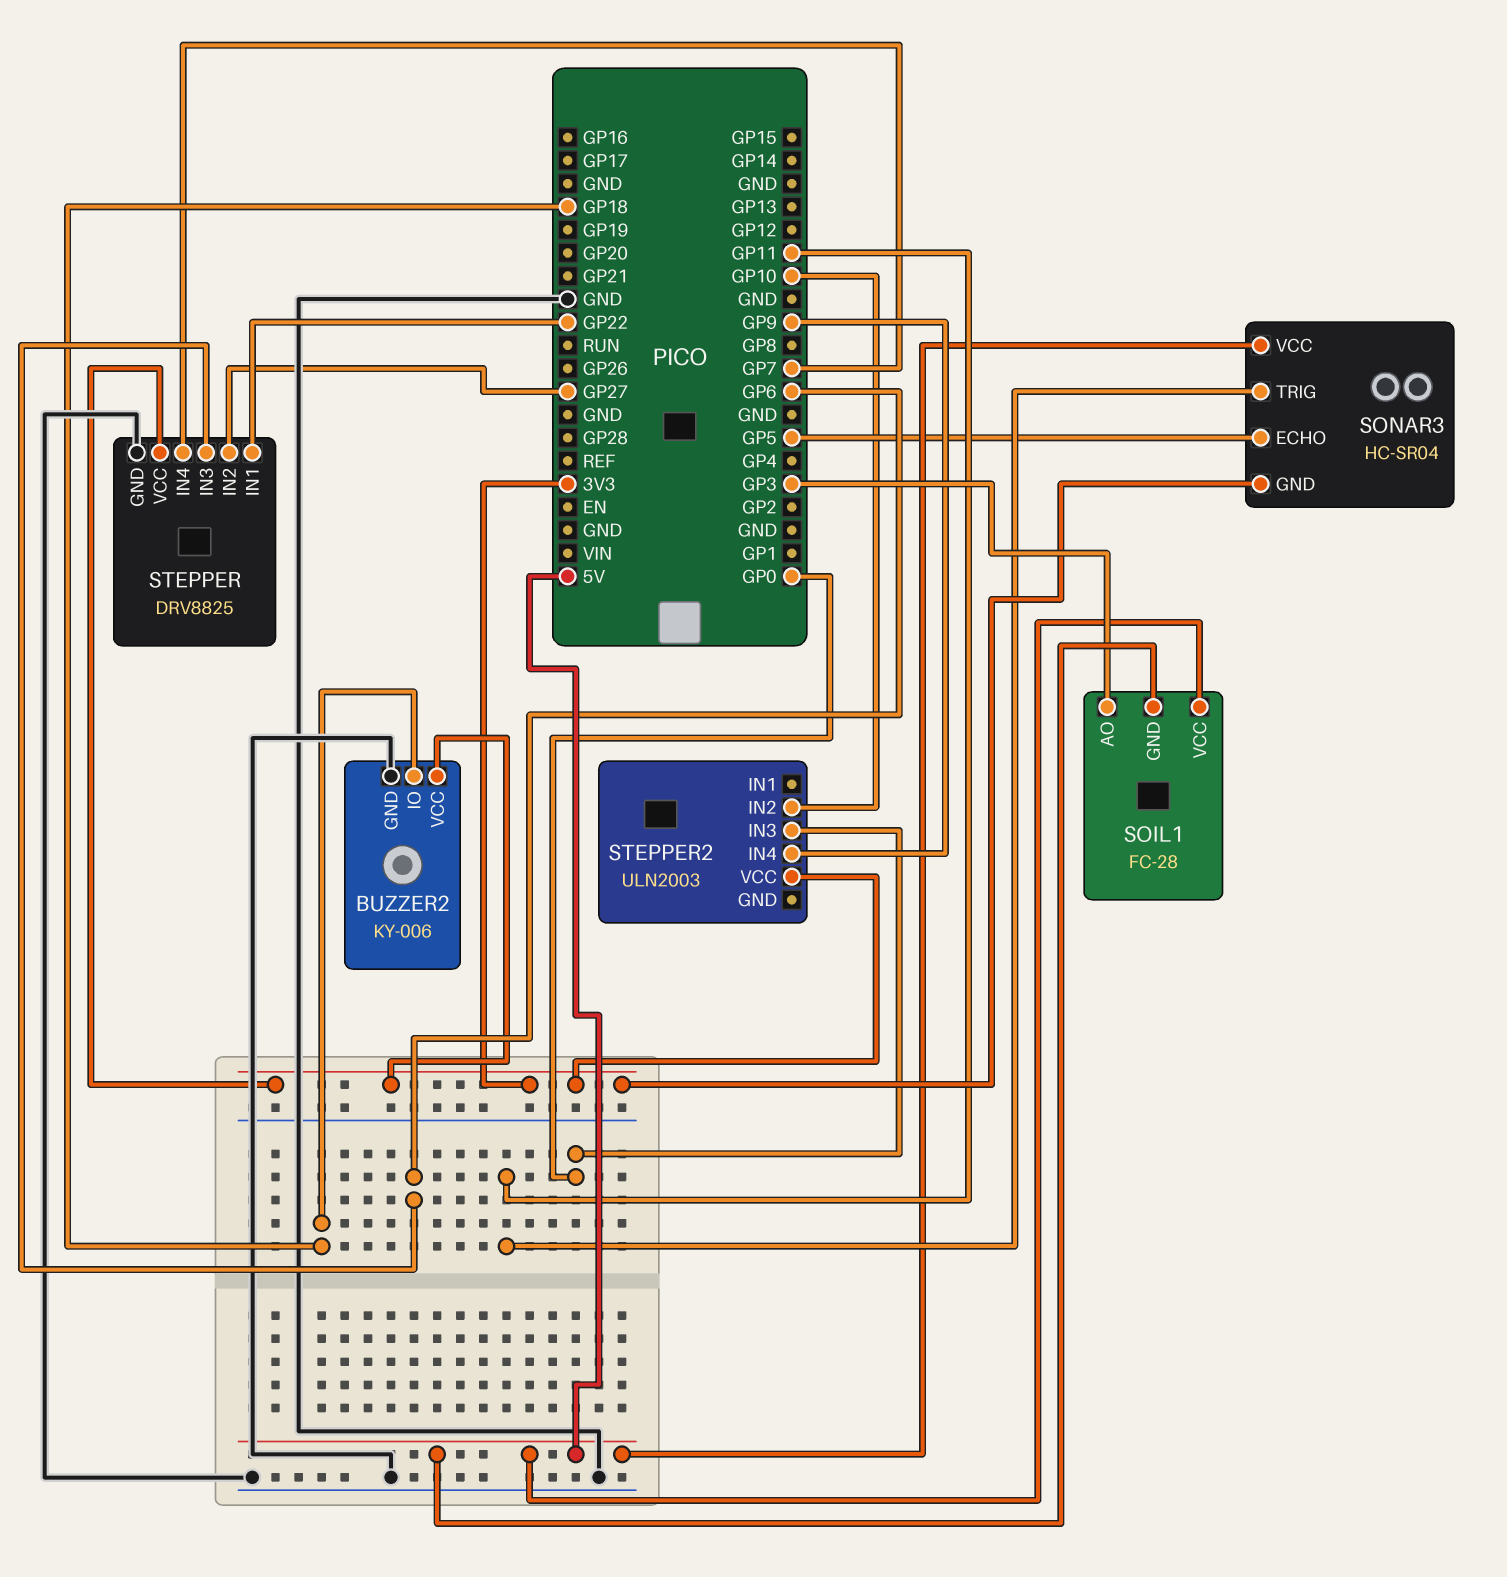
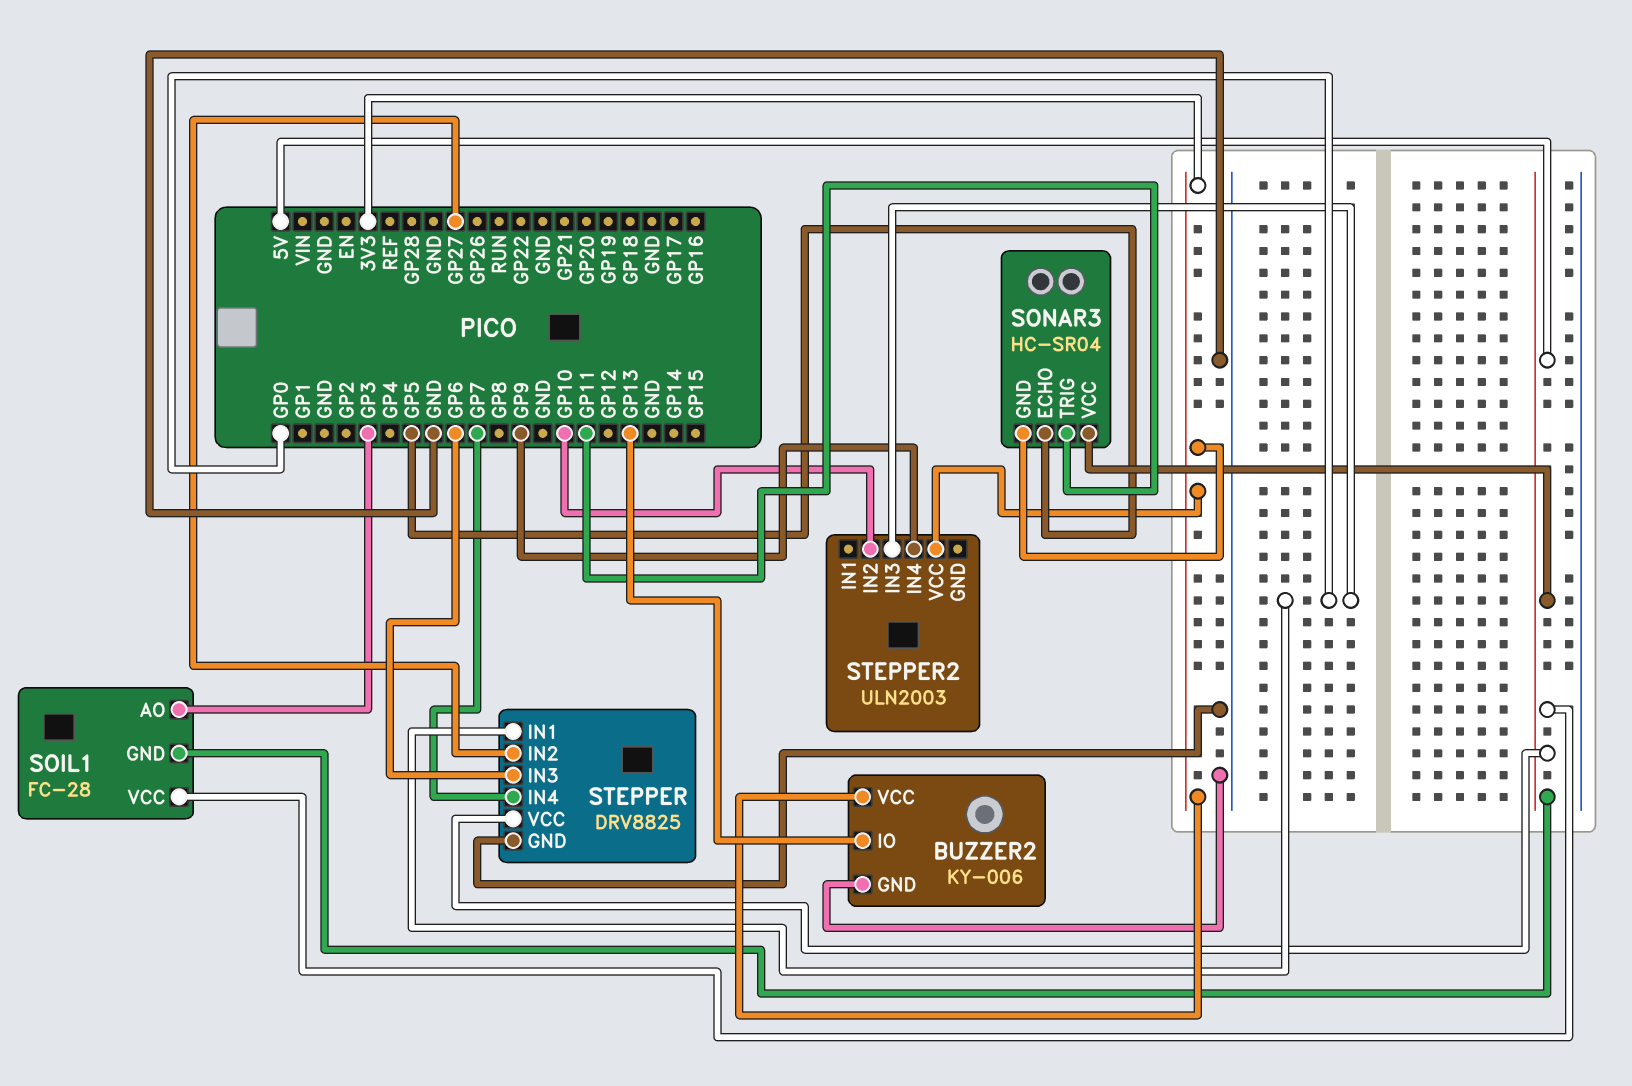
BUZZER2 pin IO: GP18 -> GP13
STEPPER pin IN1: GP22 -> GP0
STEPPER pin VCC: 3V3 -> 5V

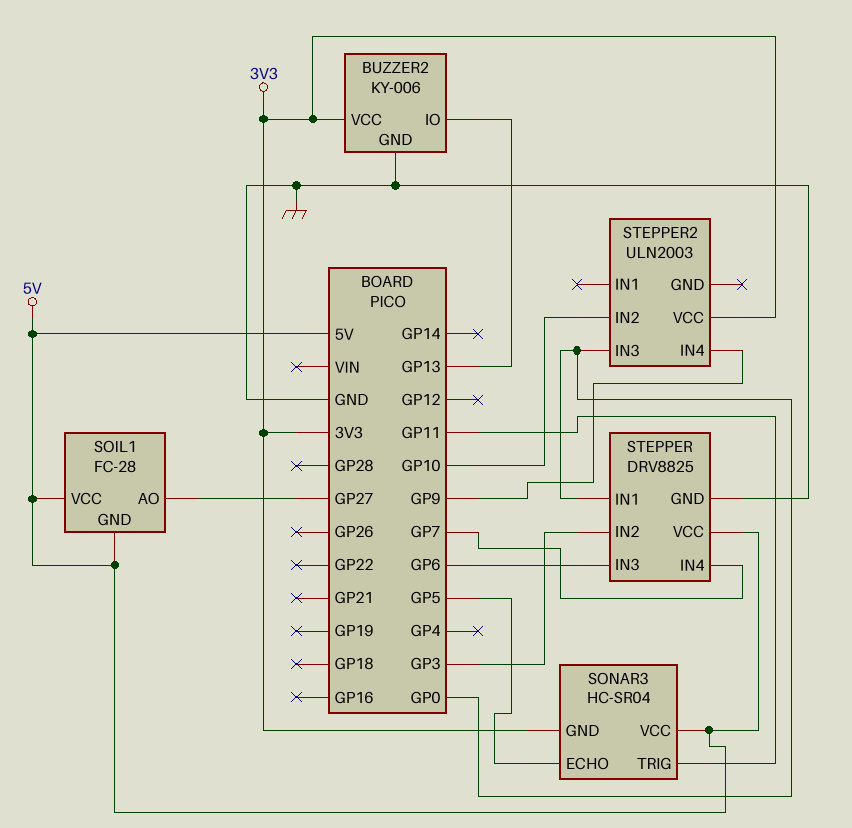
SOIL1 pin AO: GP3 -> GP27
STEPPER pin IN2: GP27 -> GP3

